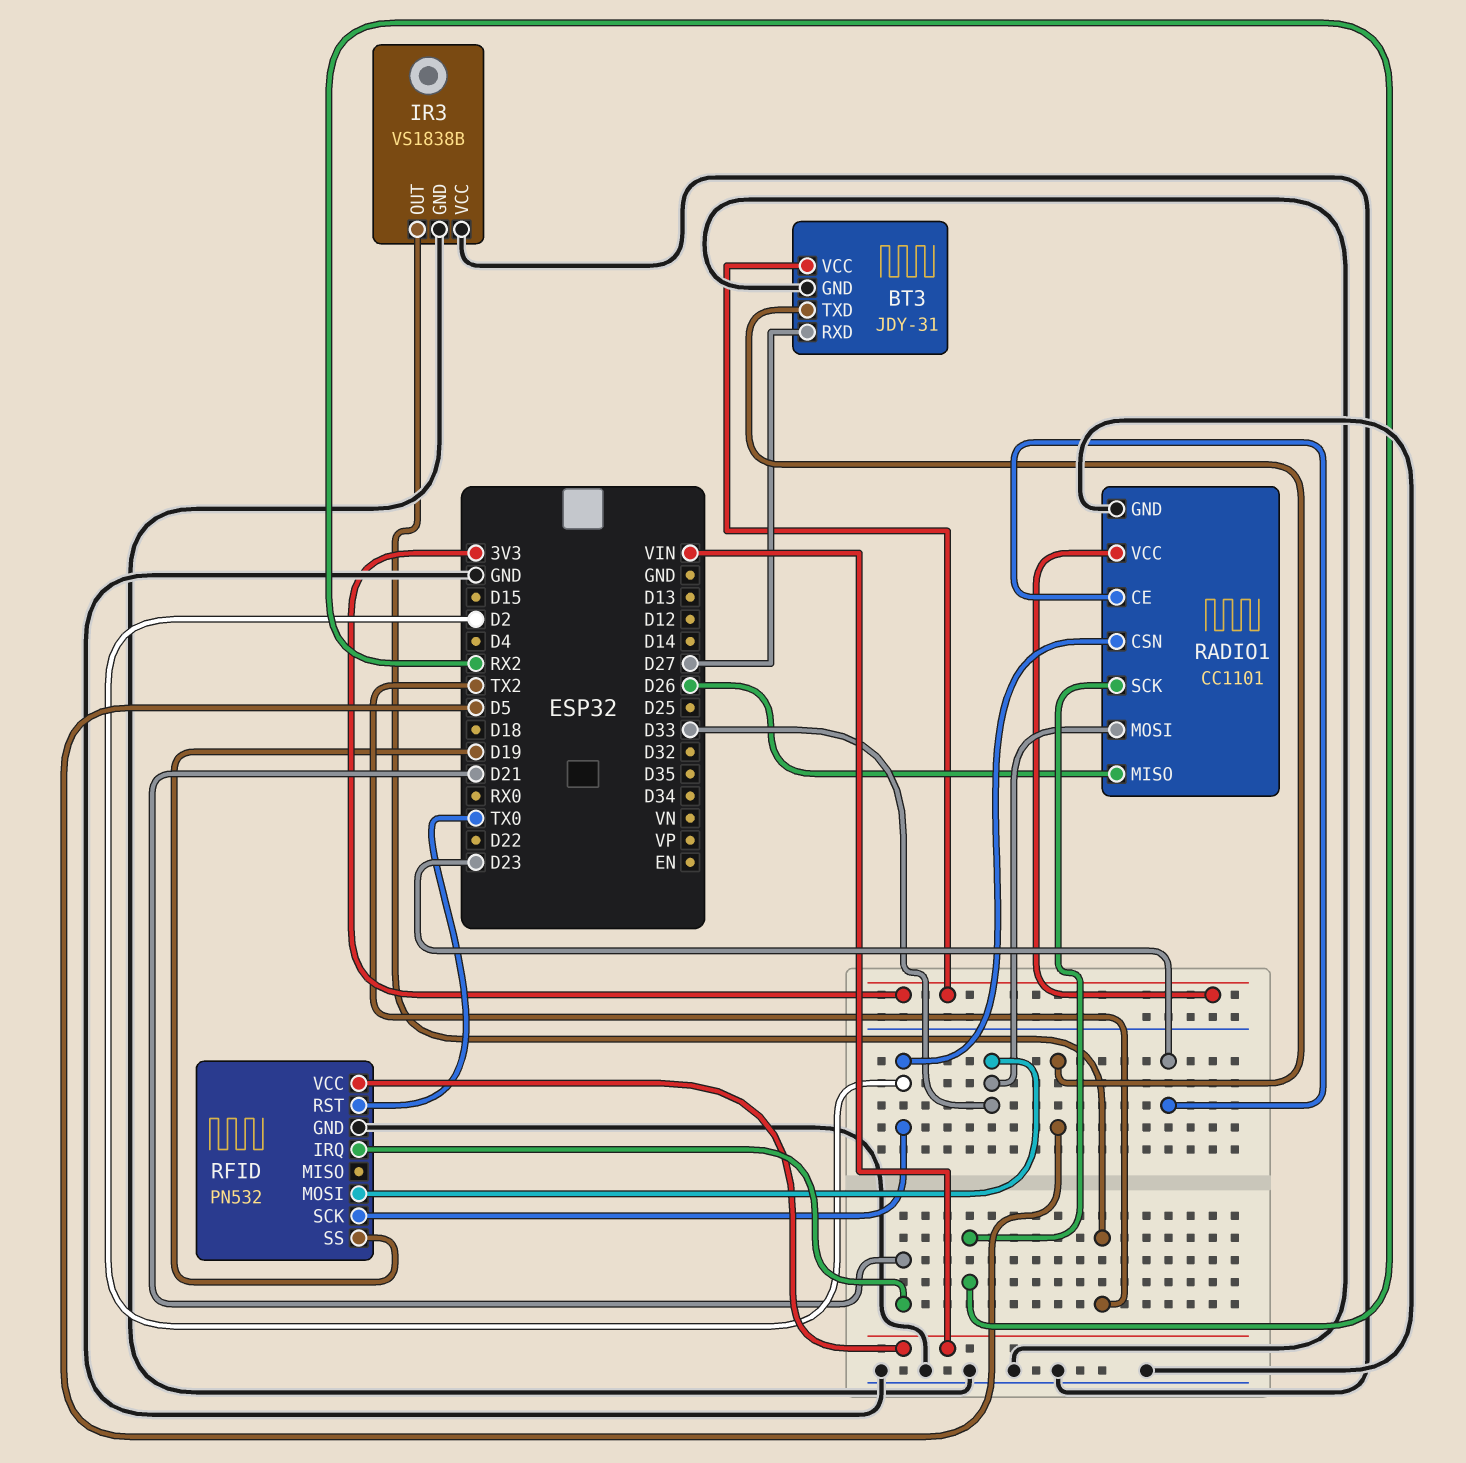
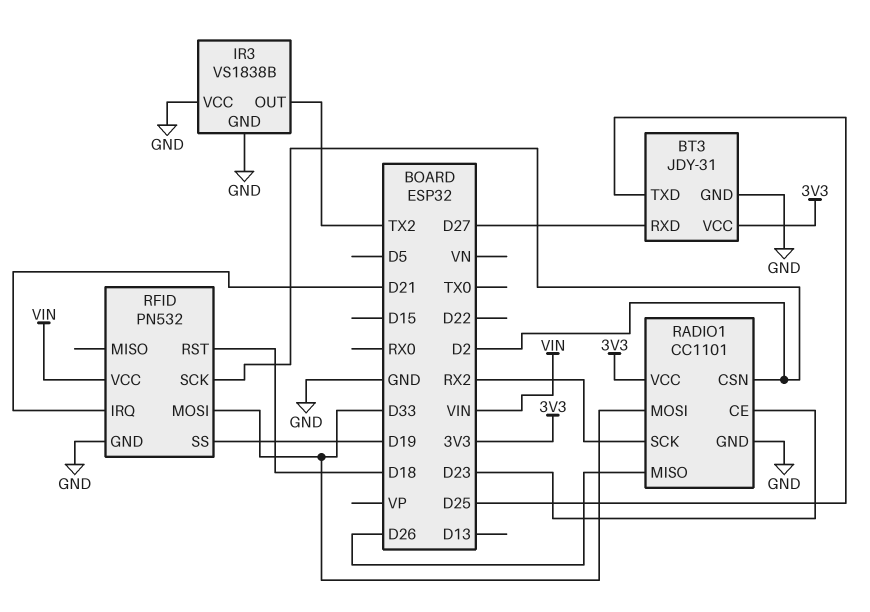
BT3 pin TXD: D5 -> D25
RFID pin RST: TX0 -> D18

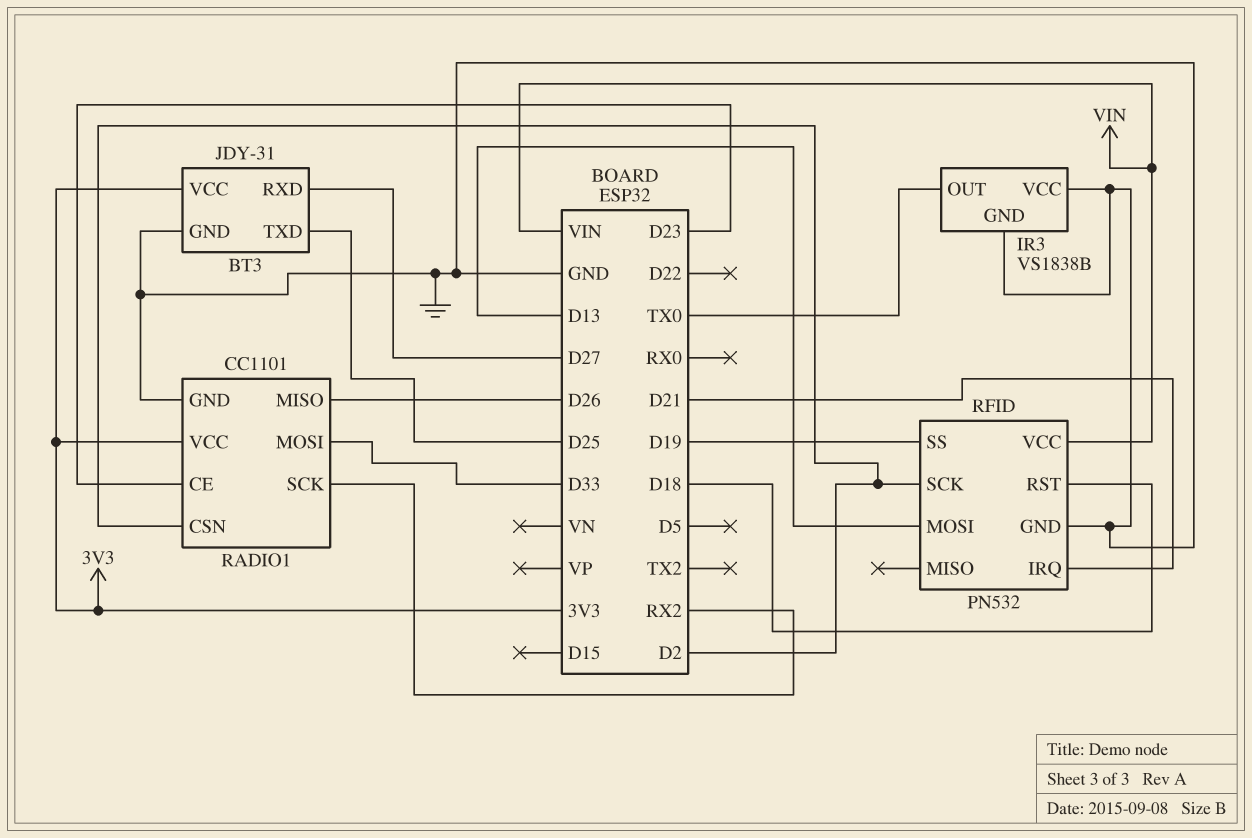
IR3 pin OUT: TX2 -> TX0
RFID pin MOSI: D33 -> D13

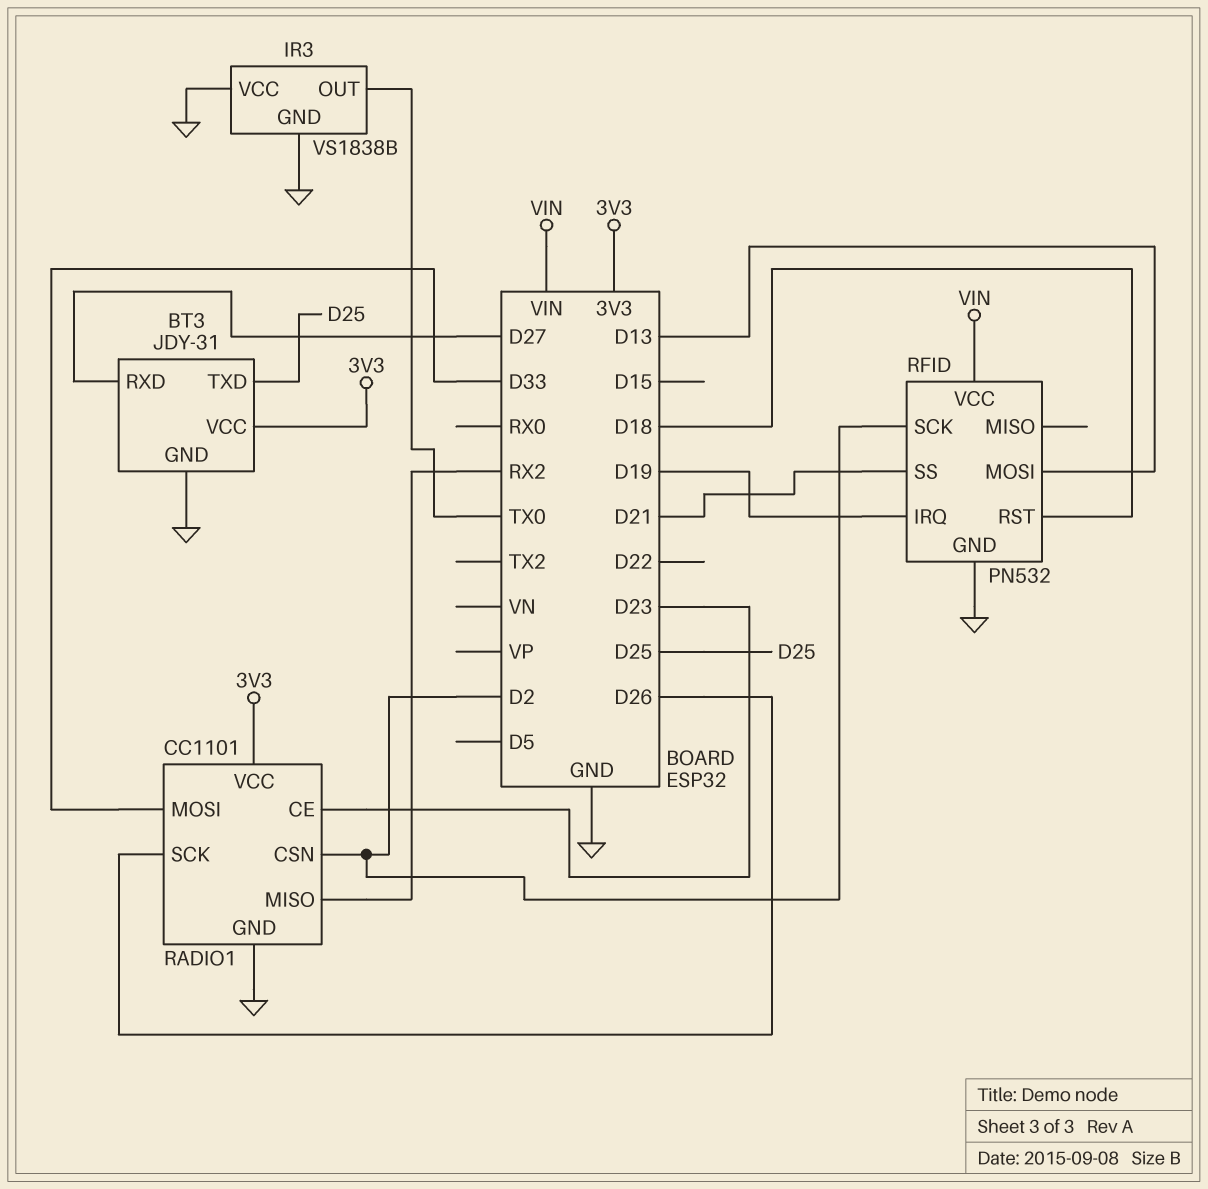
RADIO1 pin MISO: D26 -> RX2
RADIO1 pin SCK: RX2 -> D26
RFID pin IRQ: D21 -> D19
RFID pin SS: D19 -> D21

